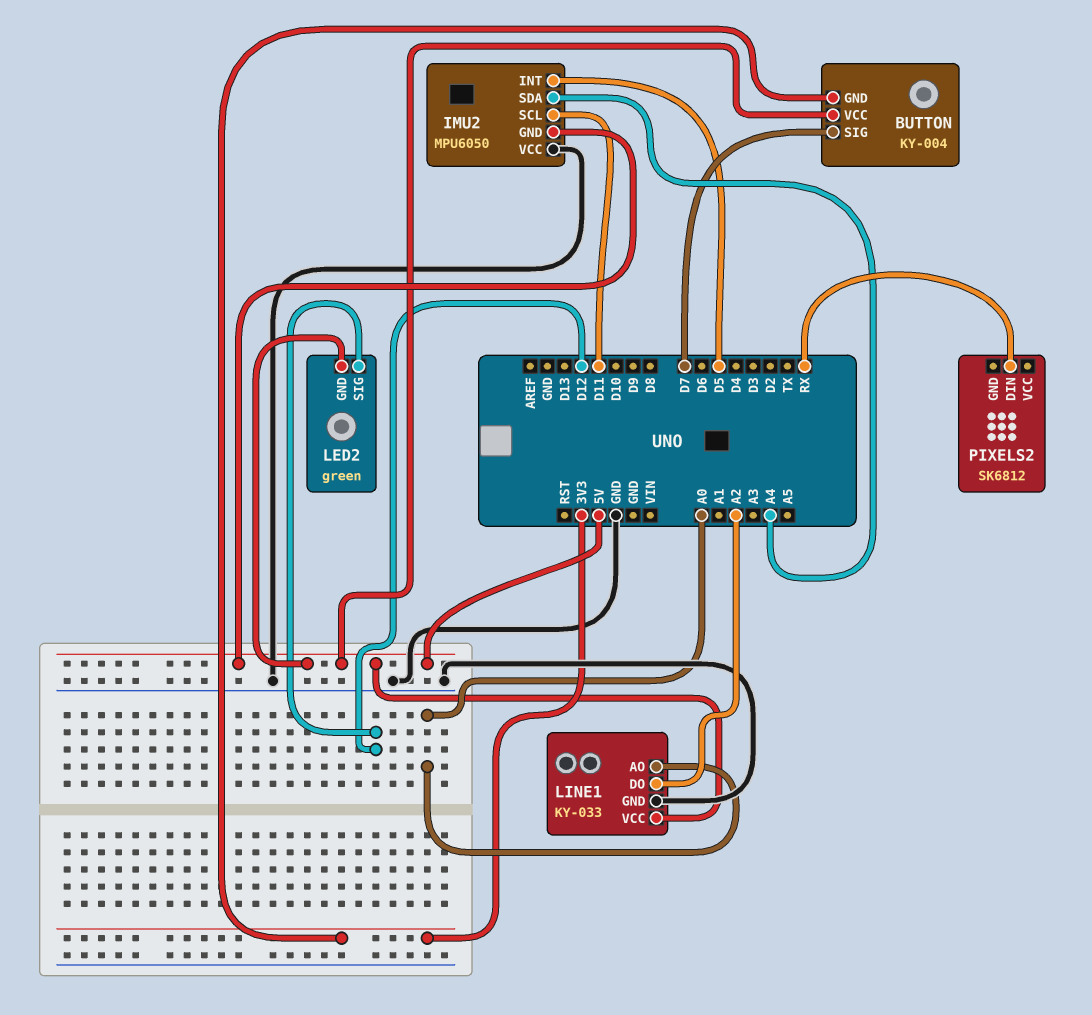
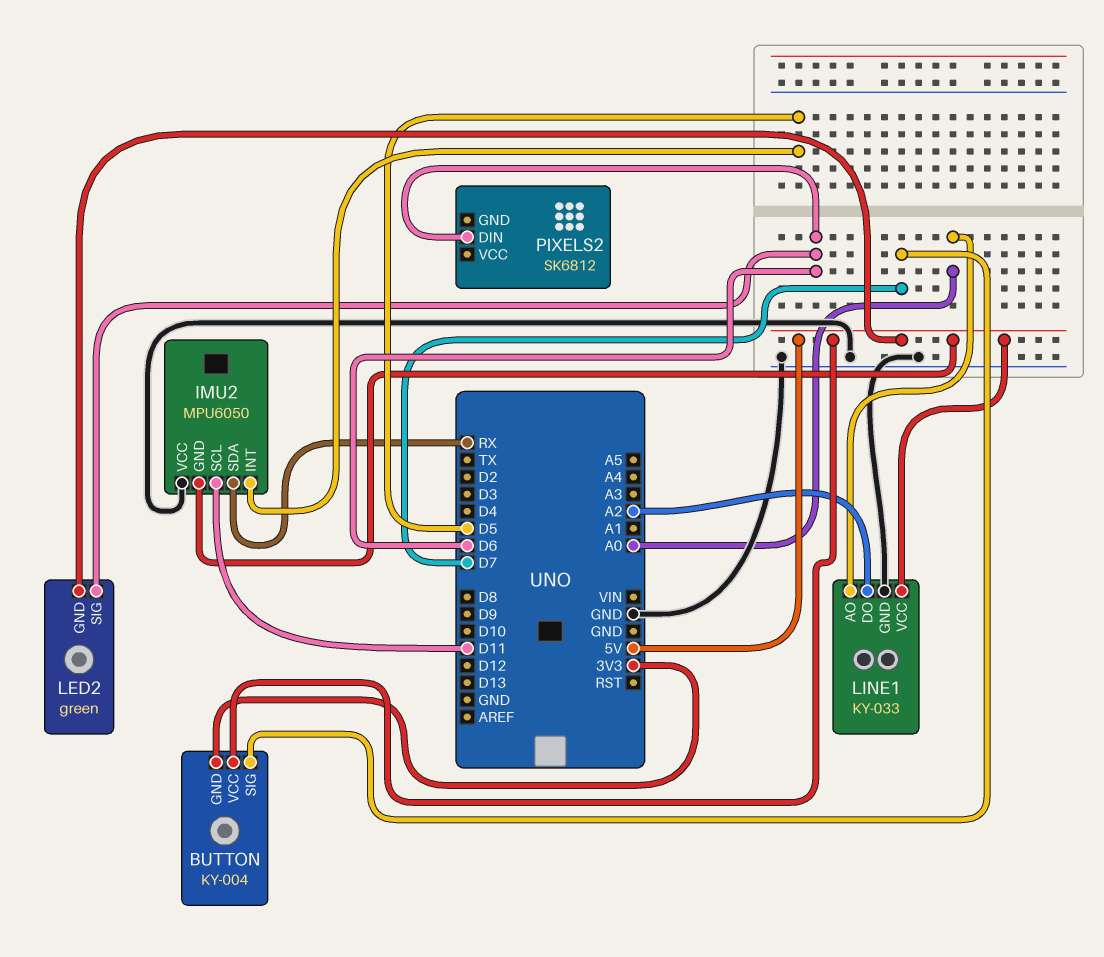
IMU2 pin SDA: A4 -> RX
LED2 pin SIG: D12 -> D6
PIXELS2 pin DIN: RX -> D6

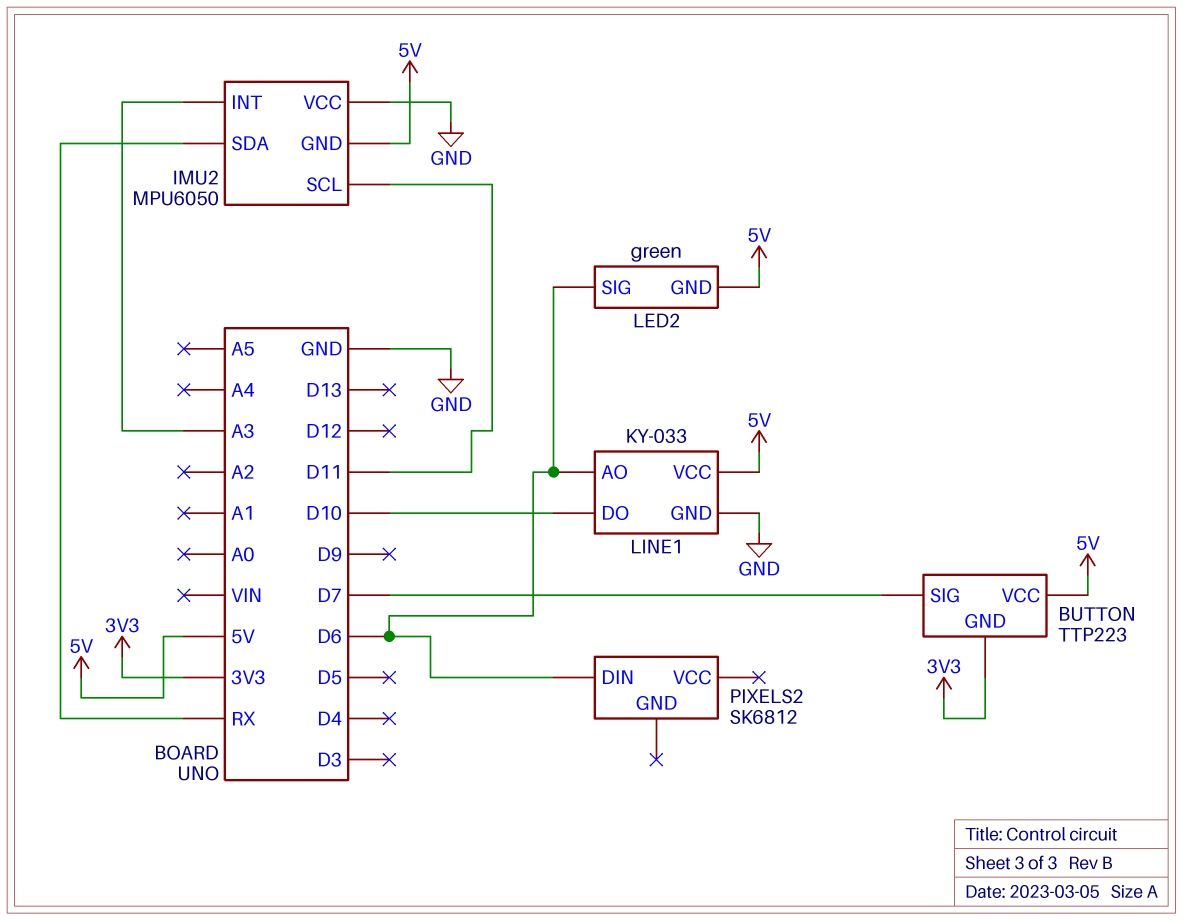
BUTTON: KY-004 -> TTP223
IMU2 pin INT: D5 -> A3
LINE1 pin AO: A0 -> D6
LINE1 pin DO: A2 -> D10

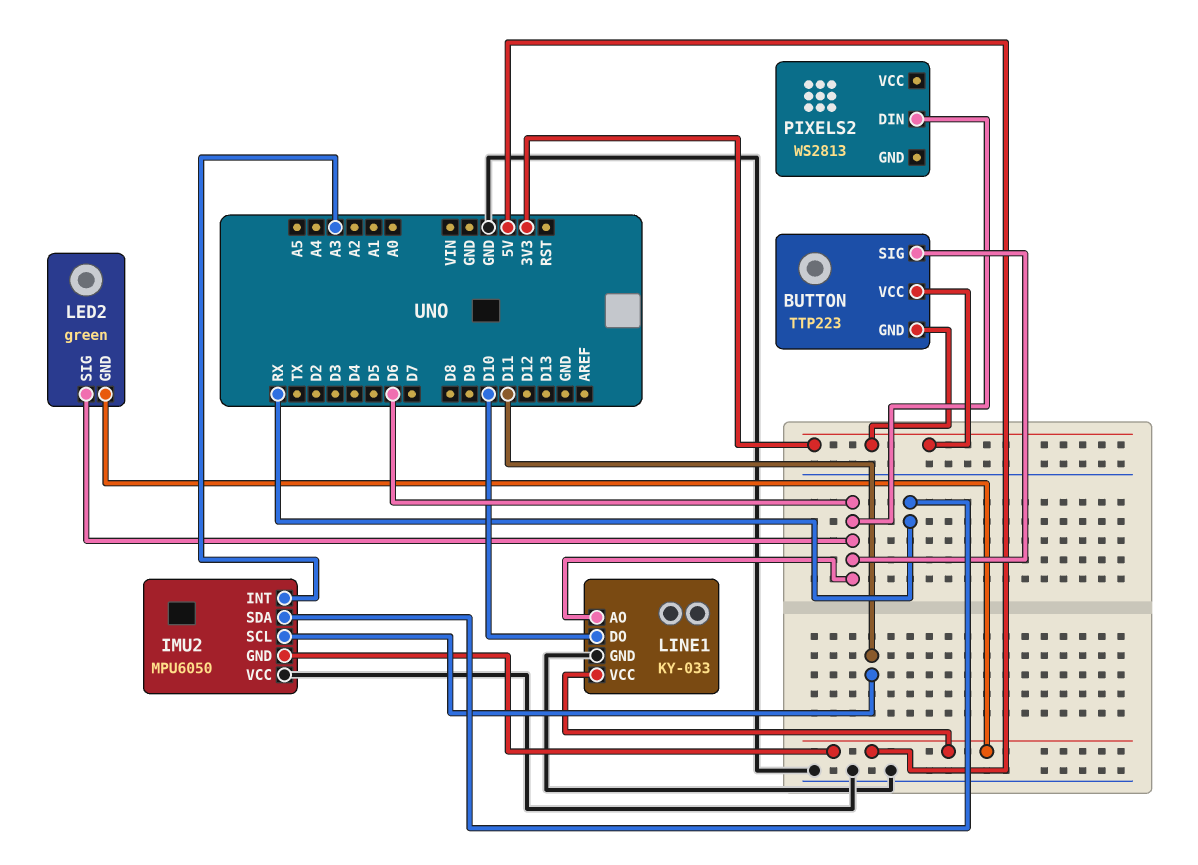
BUTTON pin SIG: D7 -> D6
BUTTON pin VCC: 5V -> 3V3
PIXELS2: SK6812 -> WS2813

